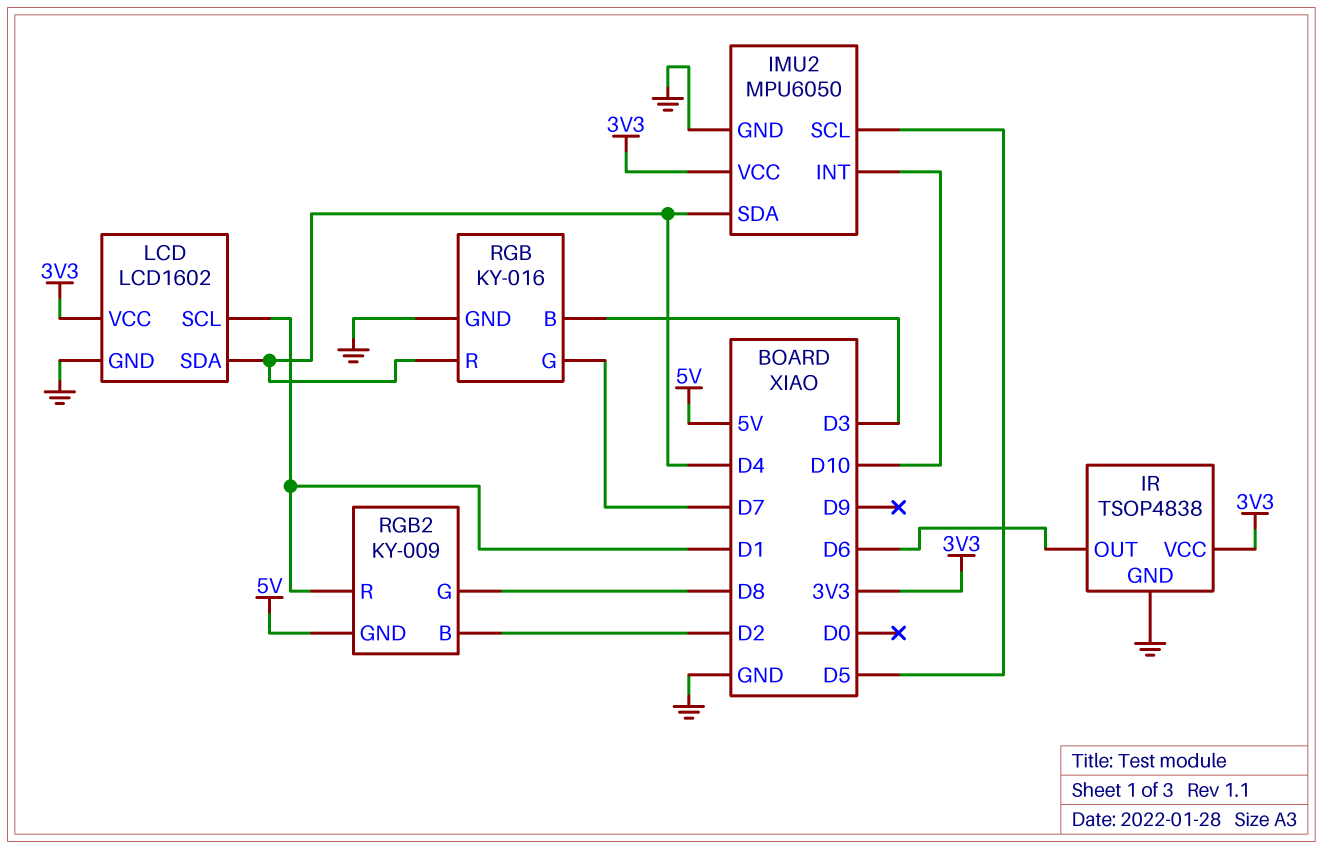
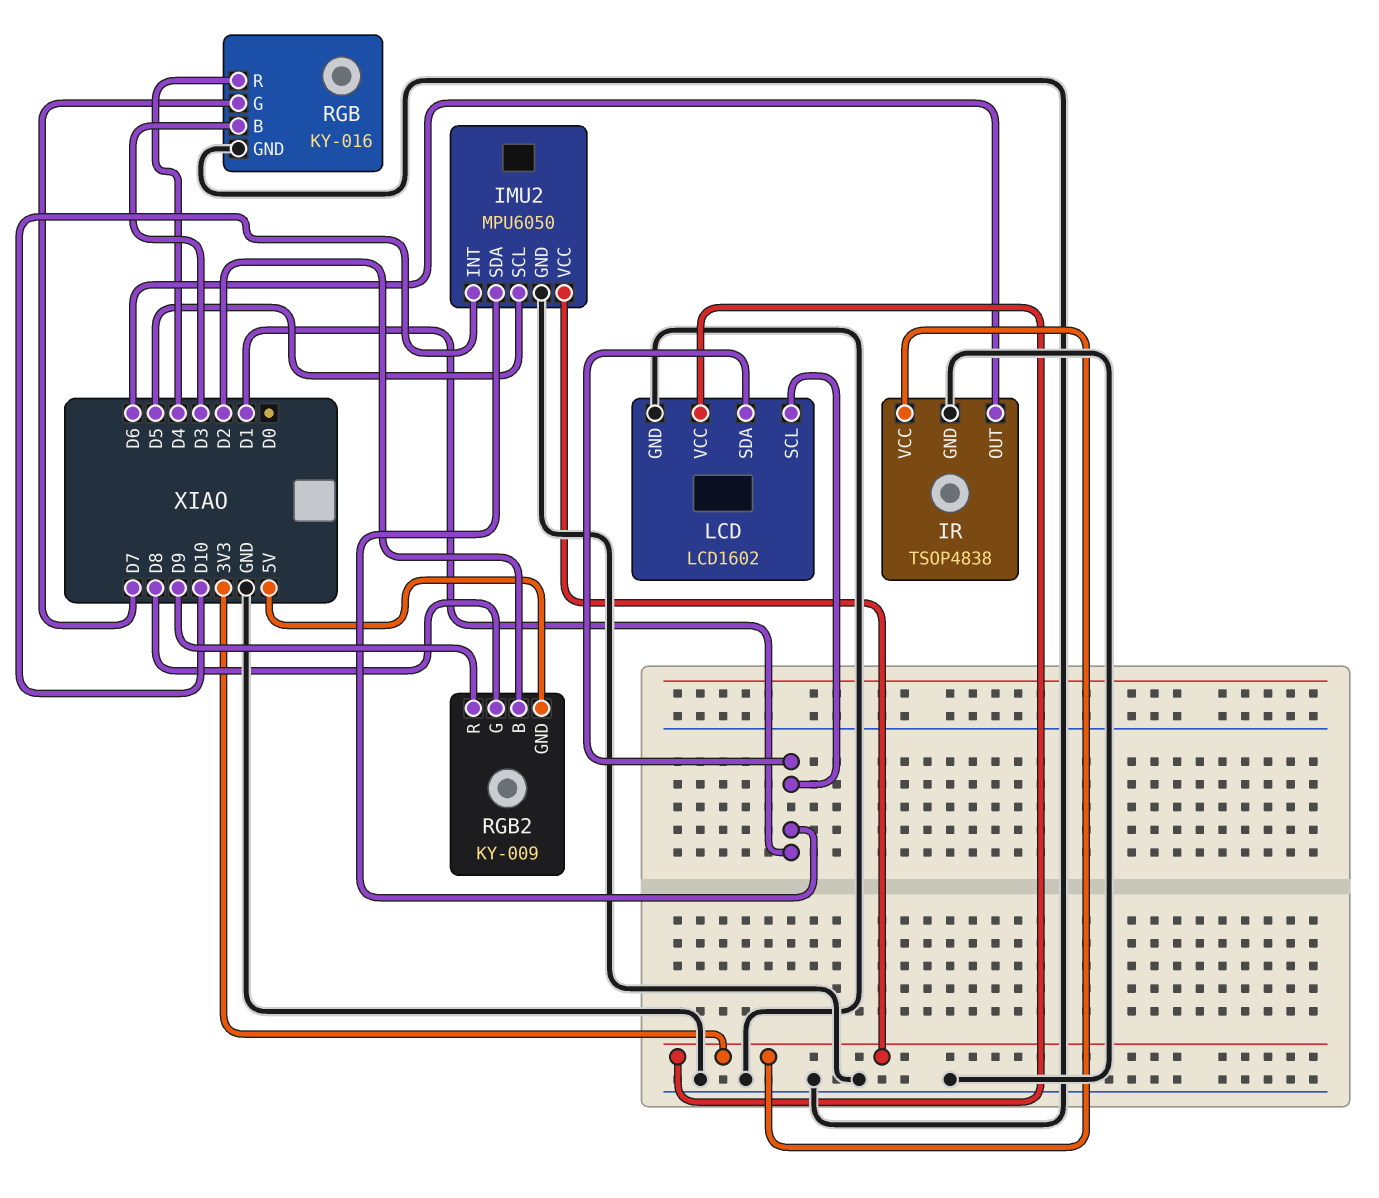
IMU2 pin SDA: D4 -> D1
LCD pin SDA: D4 -> D1
RGB2 pin R: D1 -> D9

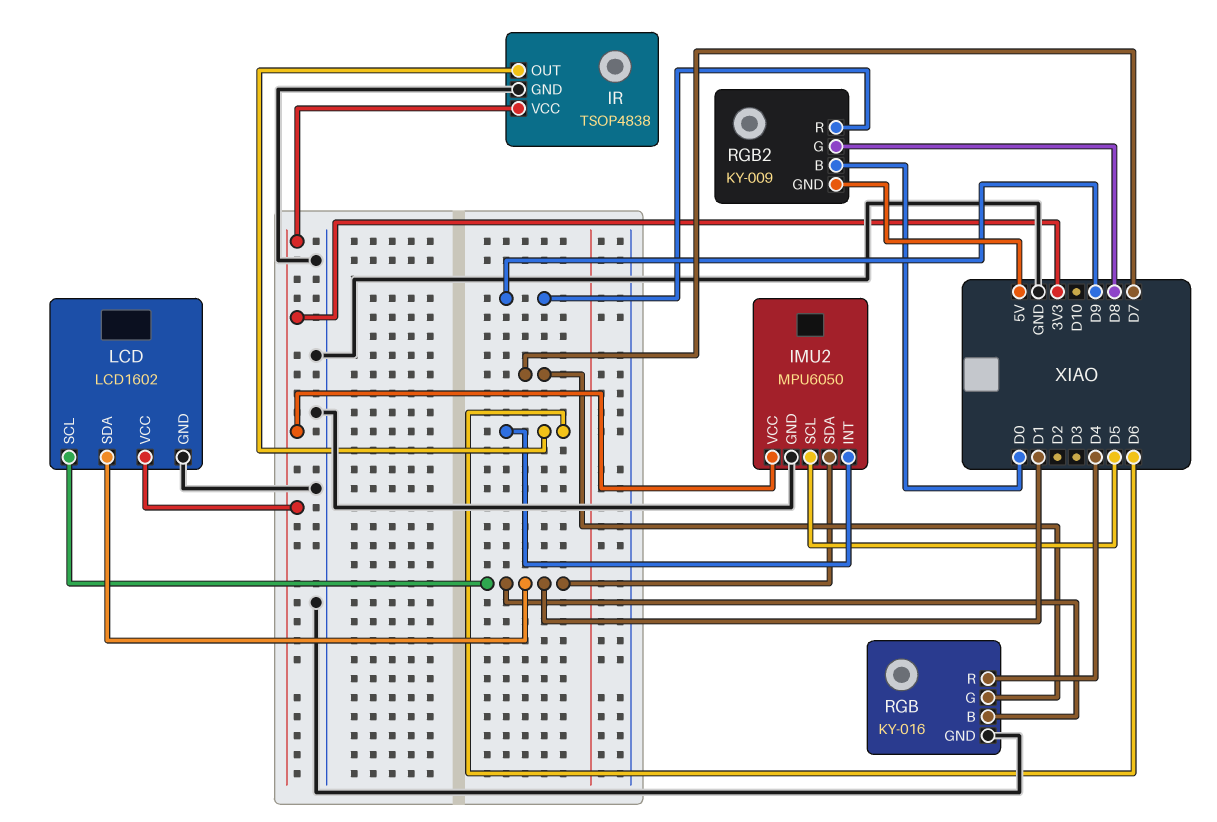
IMU2 pin INT: D10 -> D6
RGB pin B: D3 -> D1
RGB2 pin B: D2 -> D0

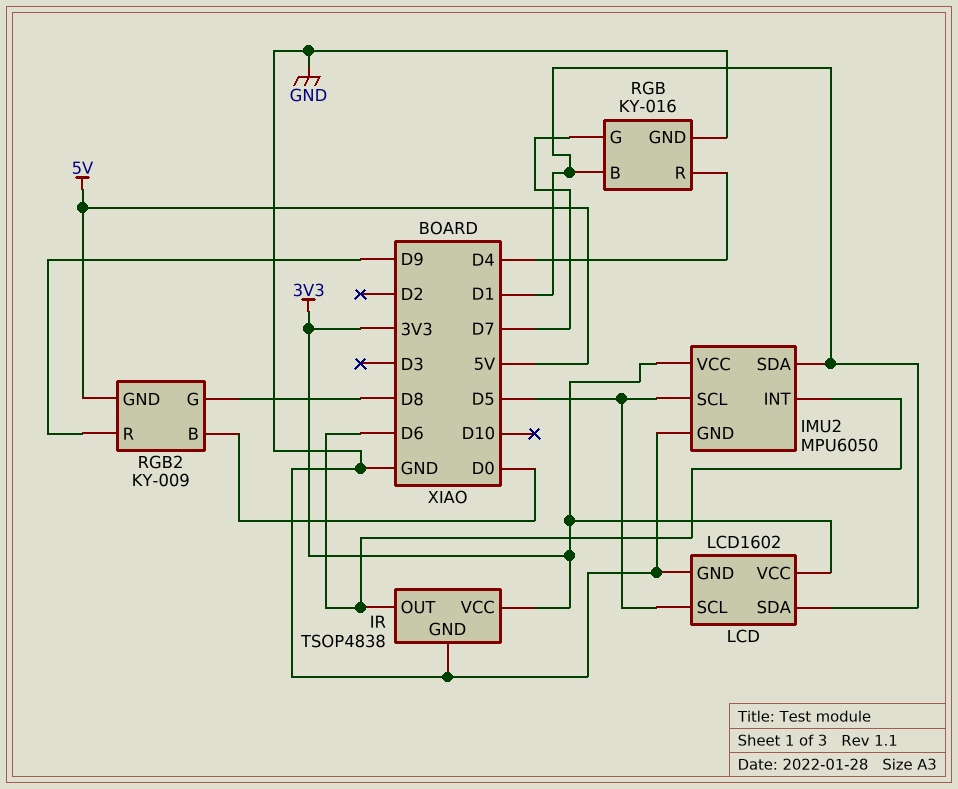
LCD pin SCL: D1 -> D5

